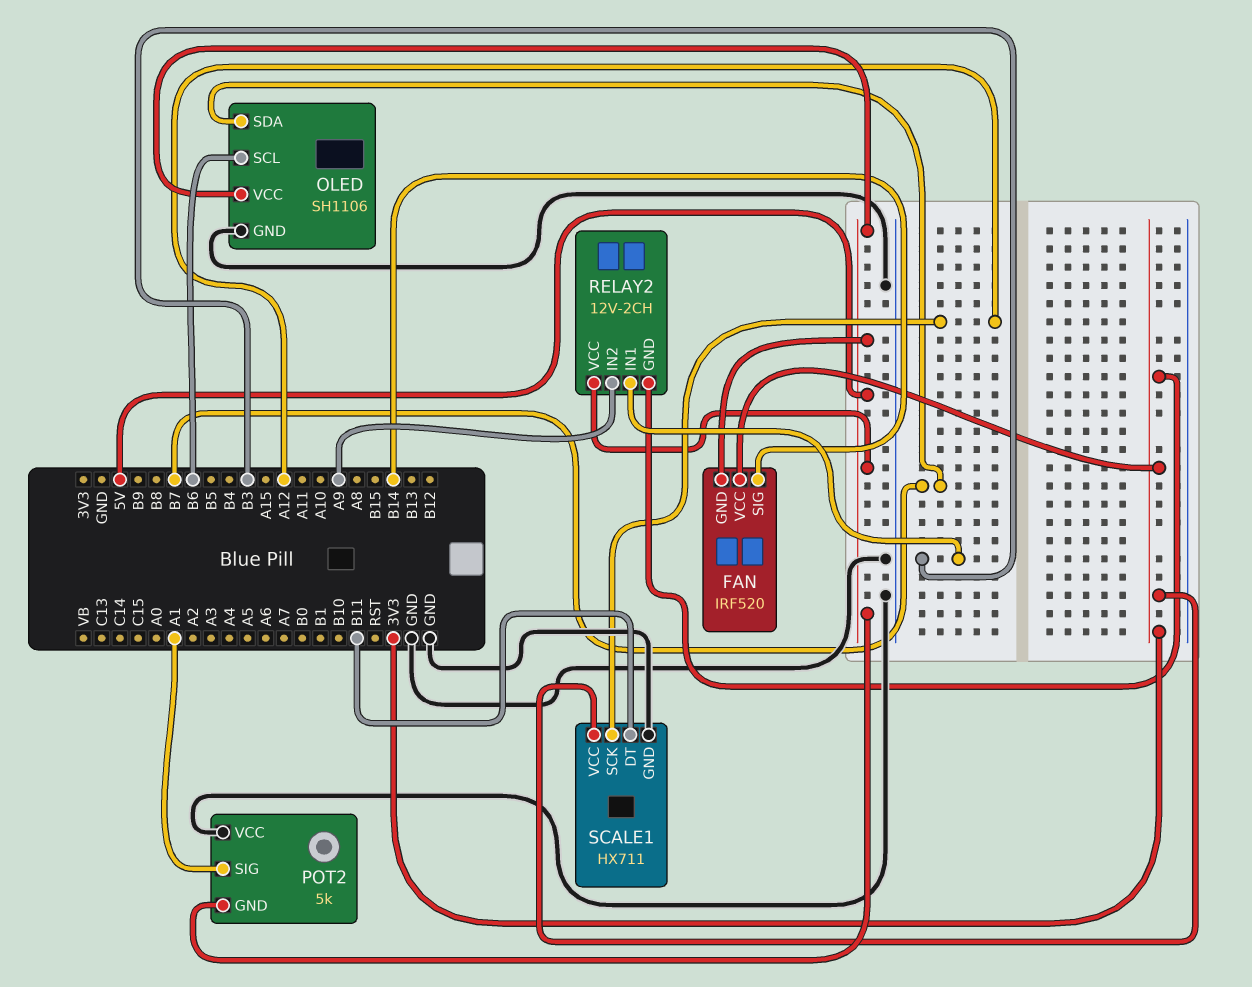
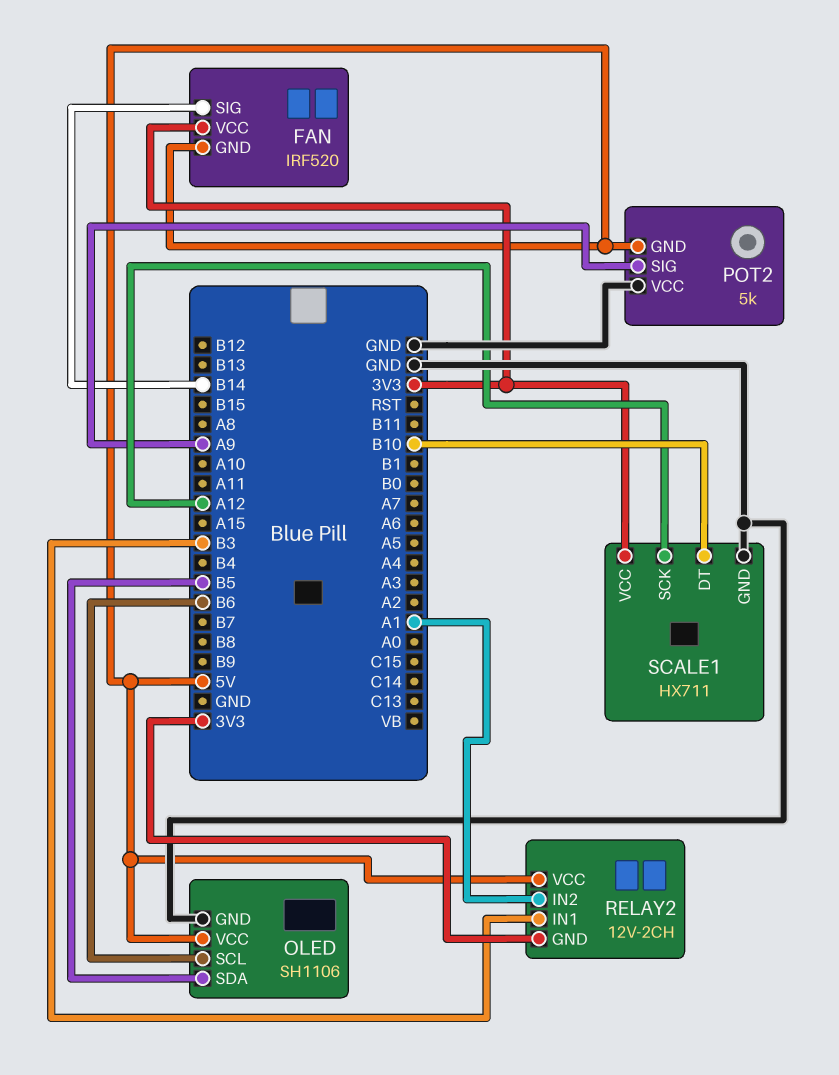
OLED pin SDA: B7 -> B5
POT2 pin SIG: A1 -> A9
RELAY2 pin IN2: A9 -> A1
SCALE1 pin DT: B11 -> B10

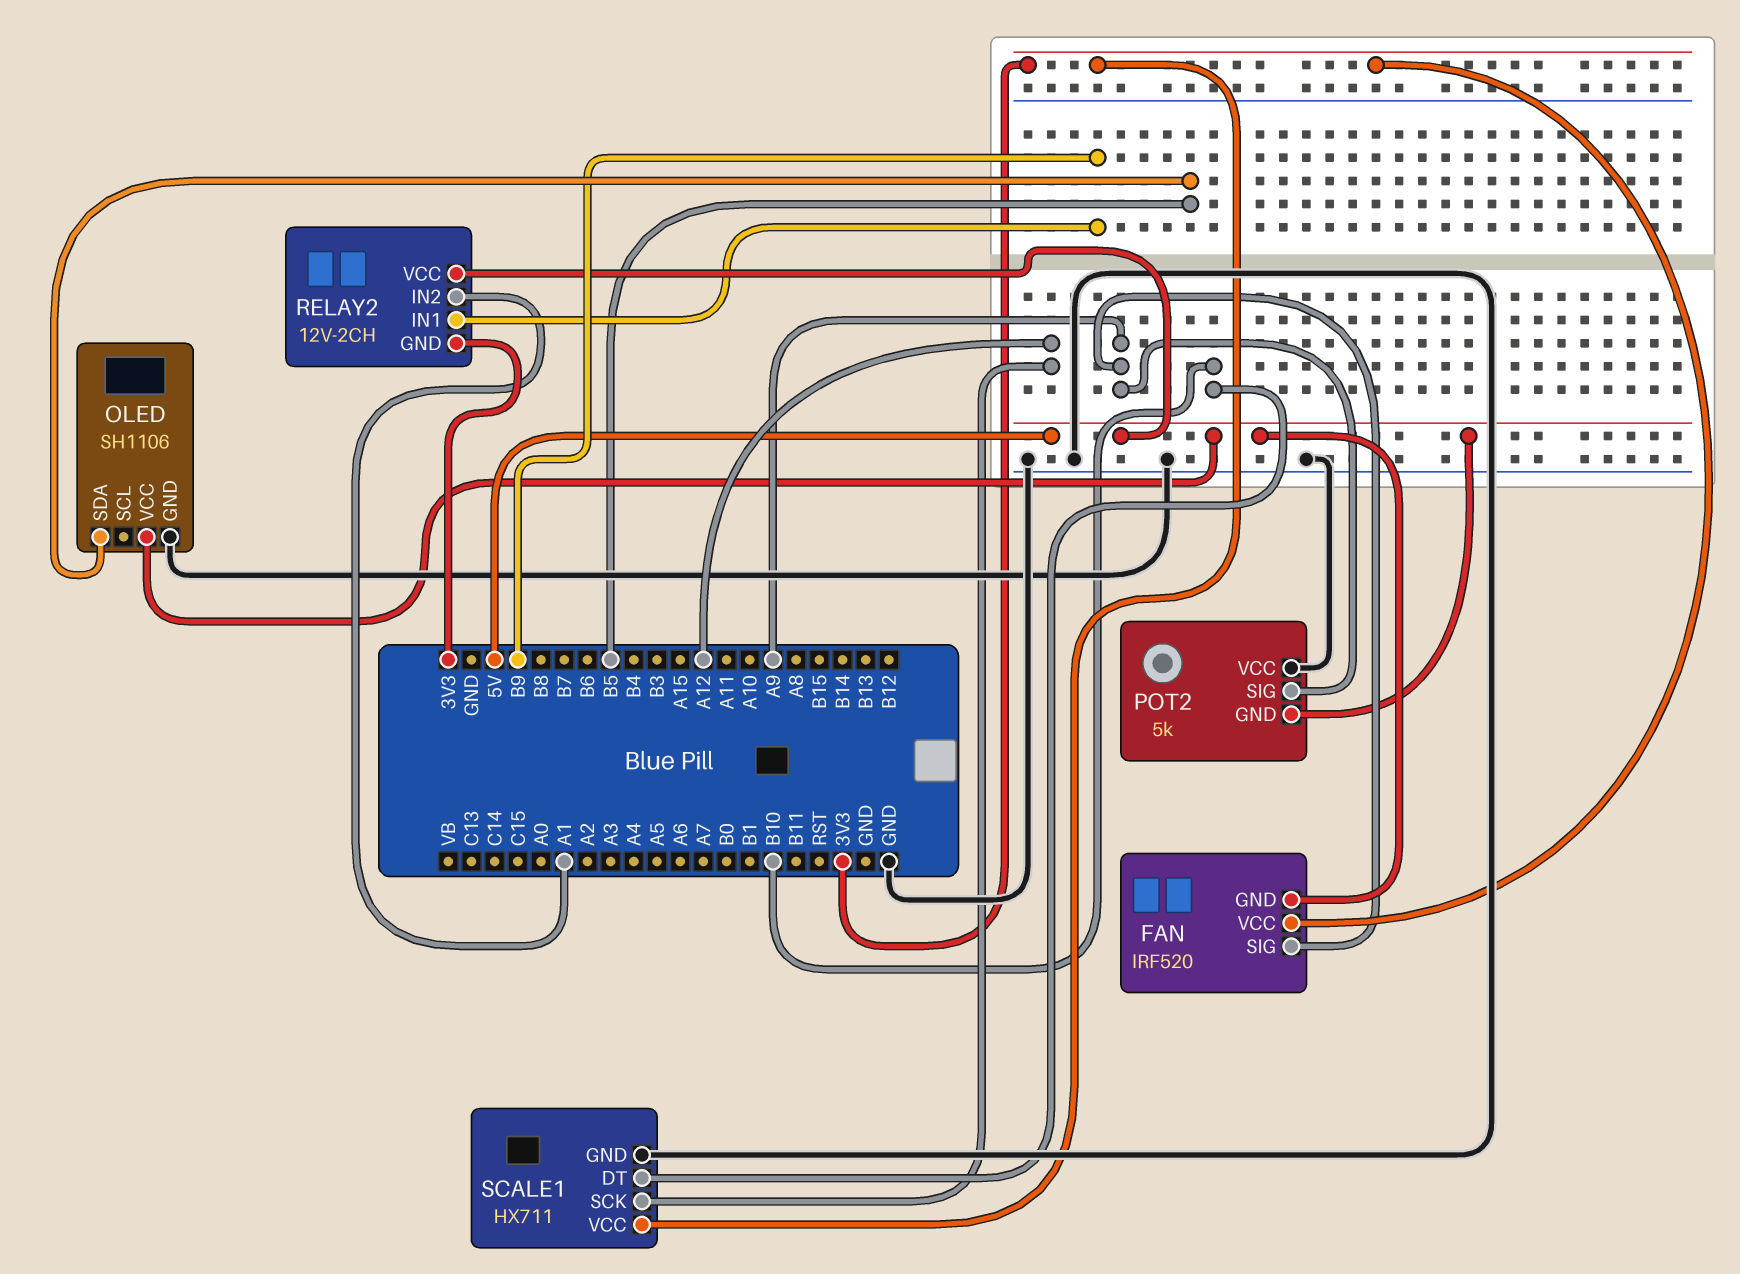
FAN pin SIG: B14 -> A9
OLED pin SCL: B6 -> none
RELAY2 pin IN1: B3 -> B9

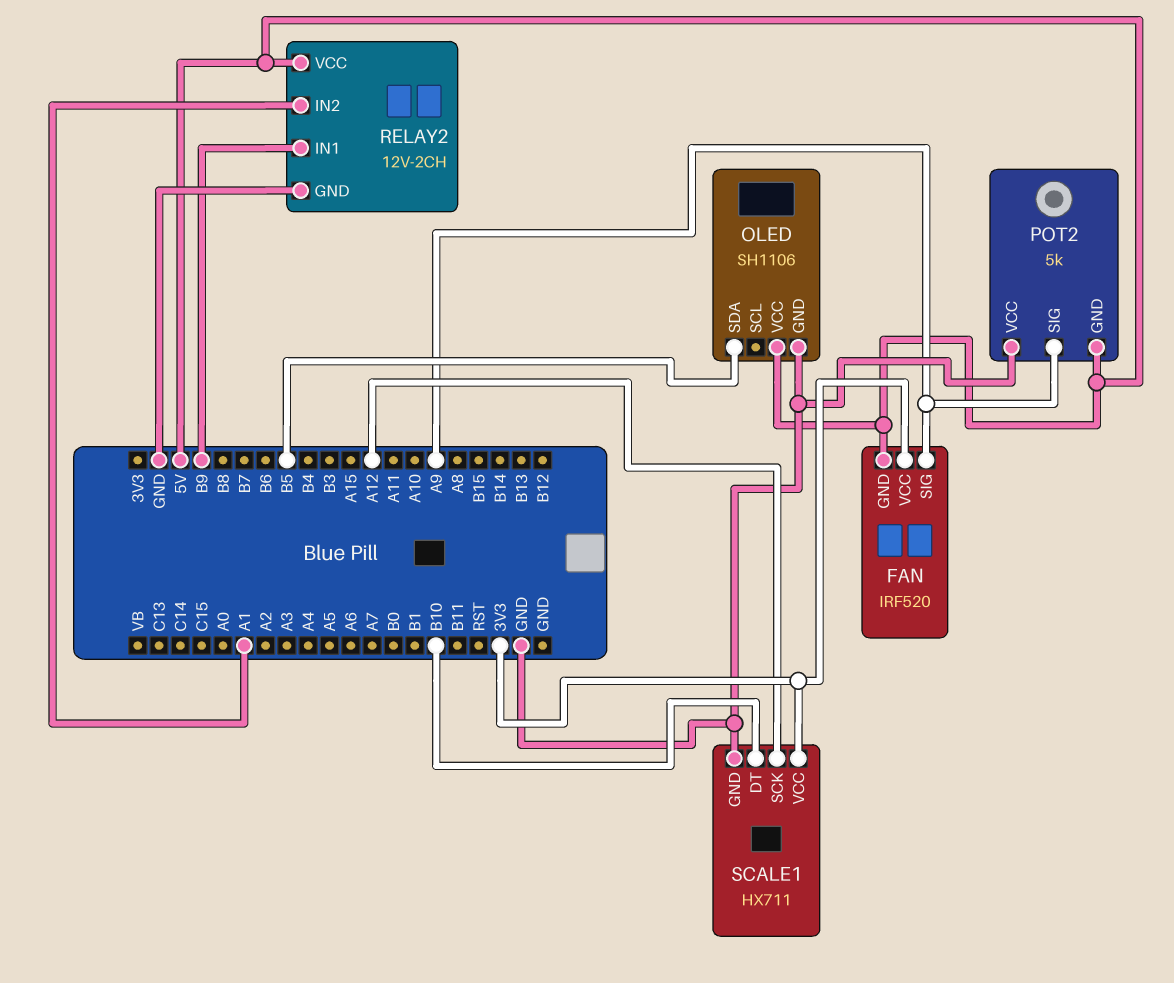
RELAY2 pin GND: 3V3 -> GND

